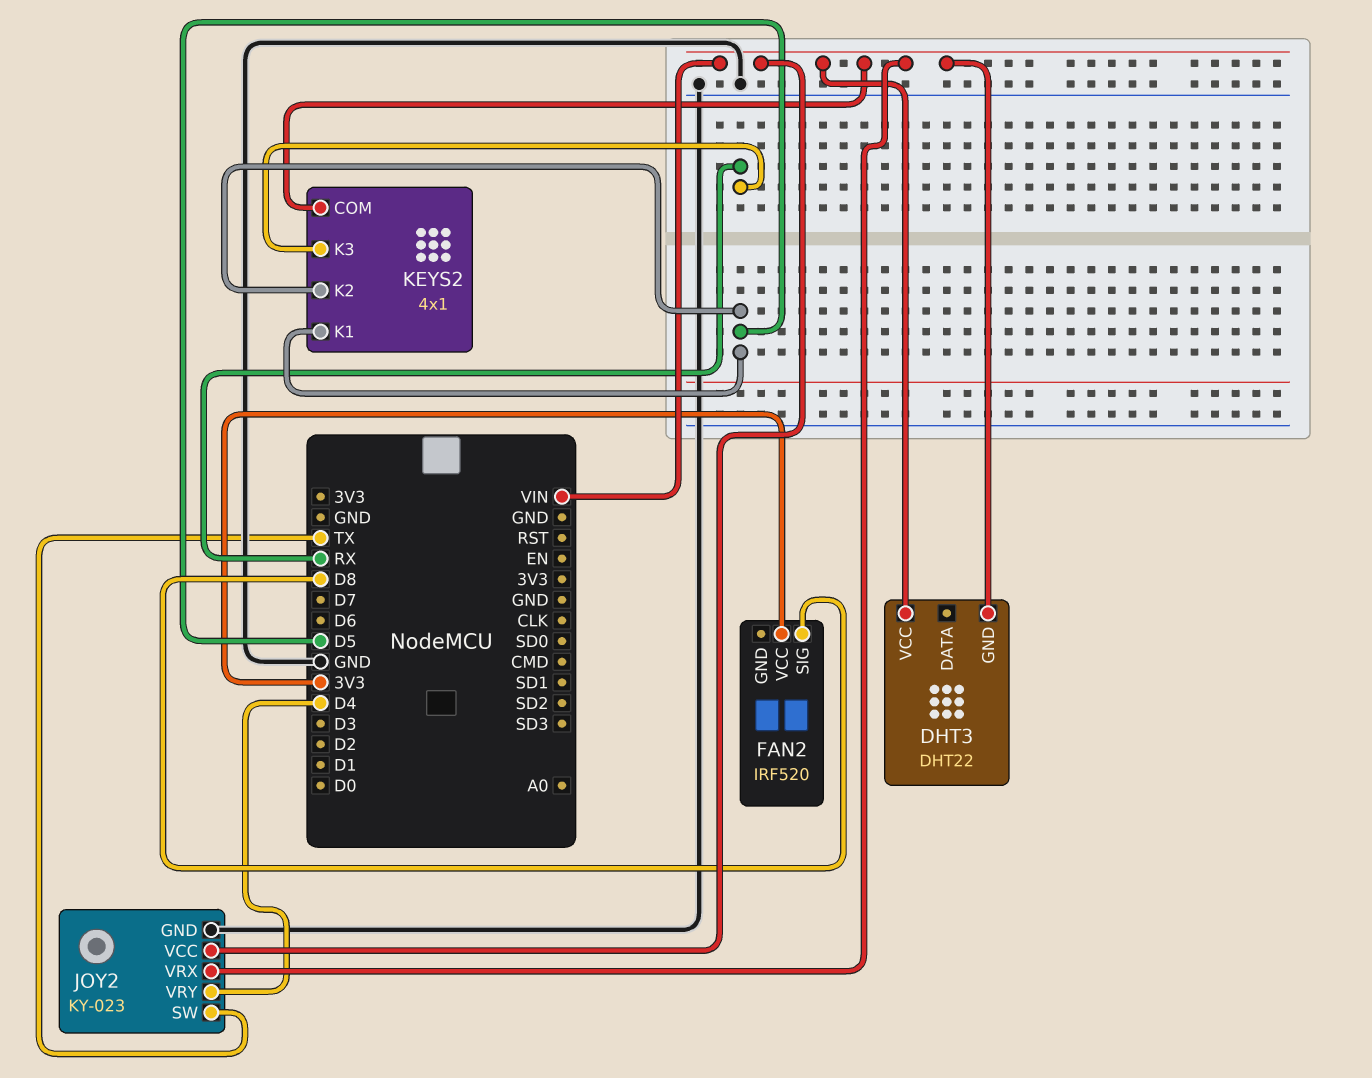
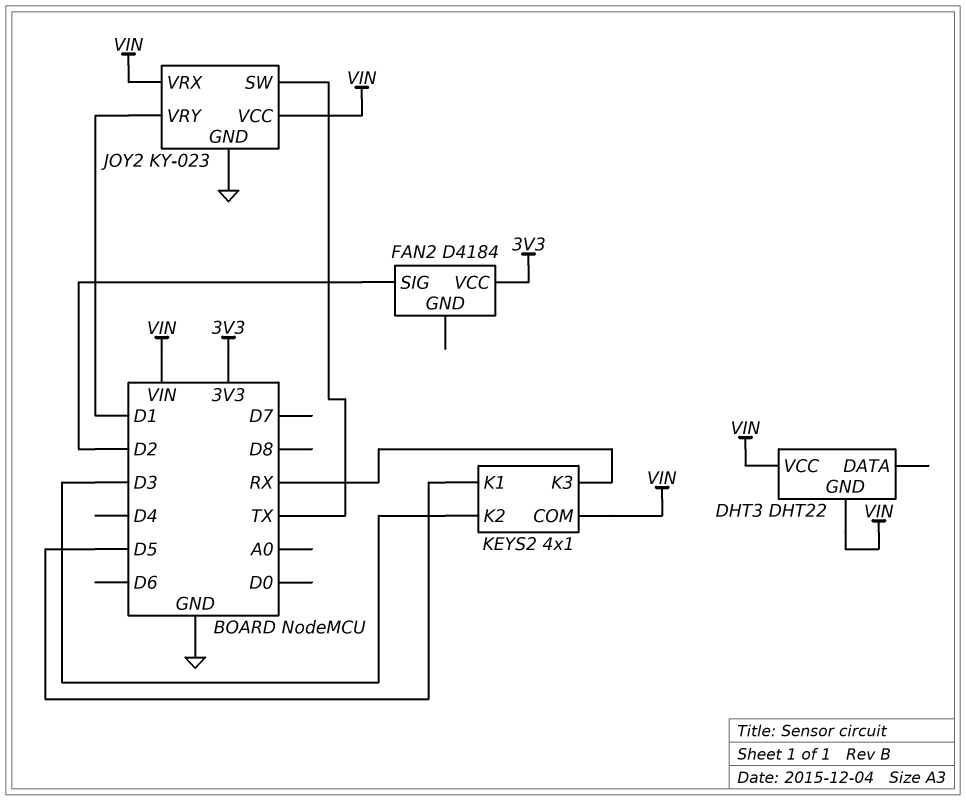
FAN2: IRF520 -> D4184
FAN2 pin SIG: D8 -> D2
JOY2 pin VRY: D4 -> D1
KEYS2 pin K2: D5 -> D3

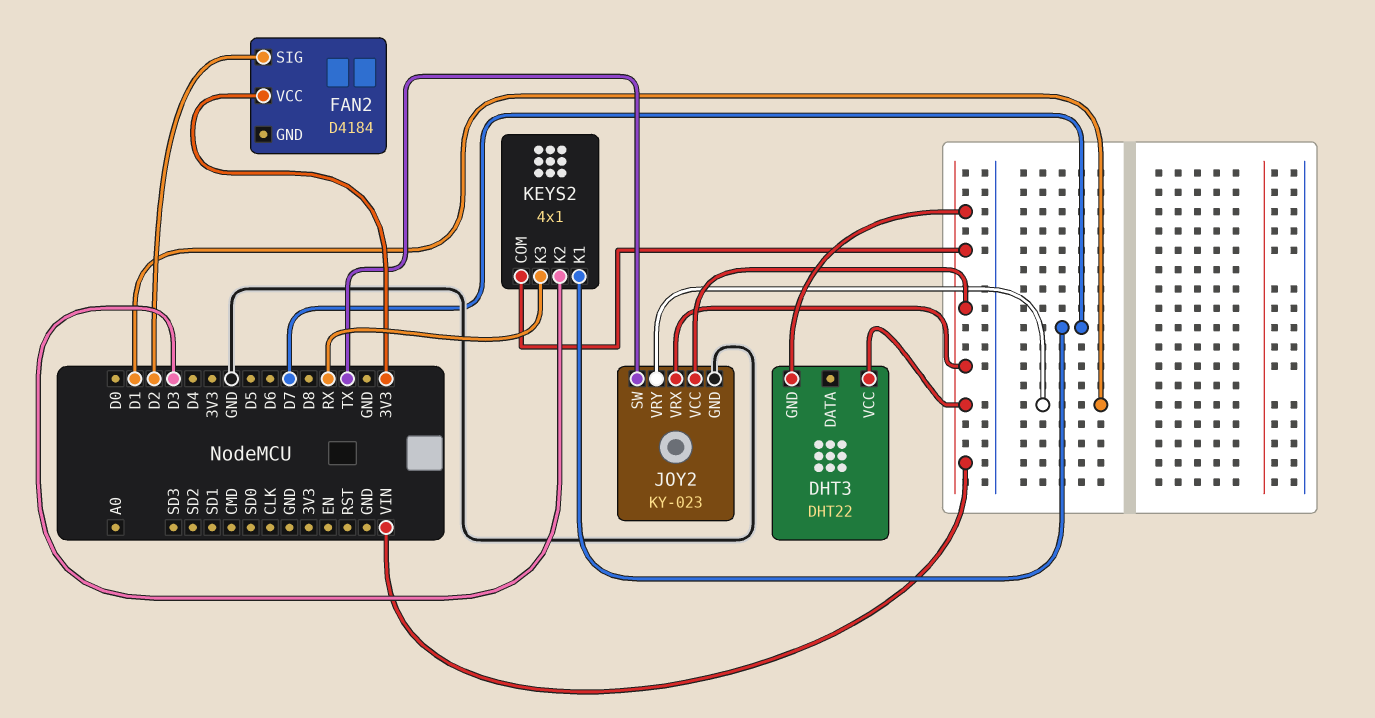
KEYS2 pin K1: D5 -> D7

